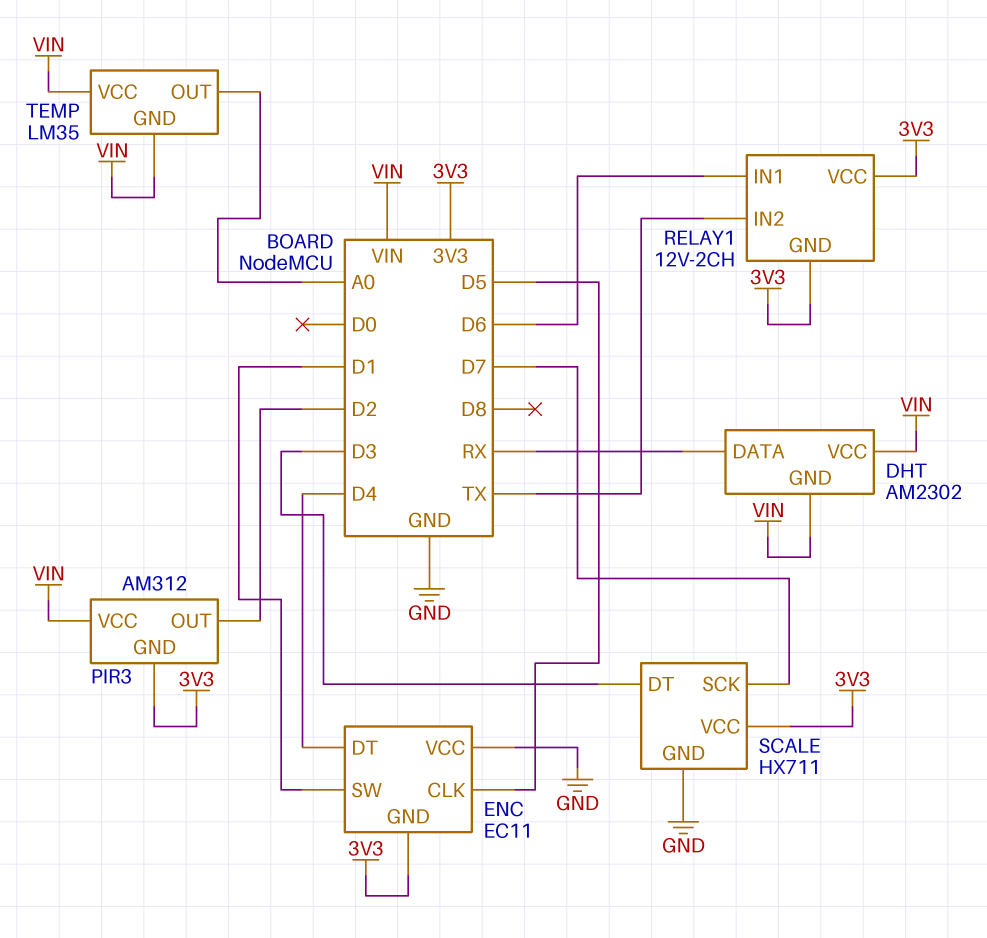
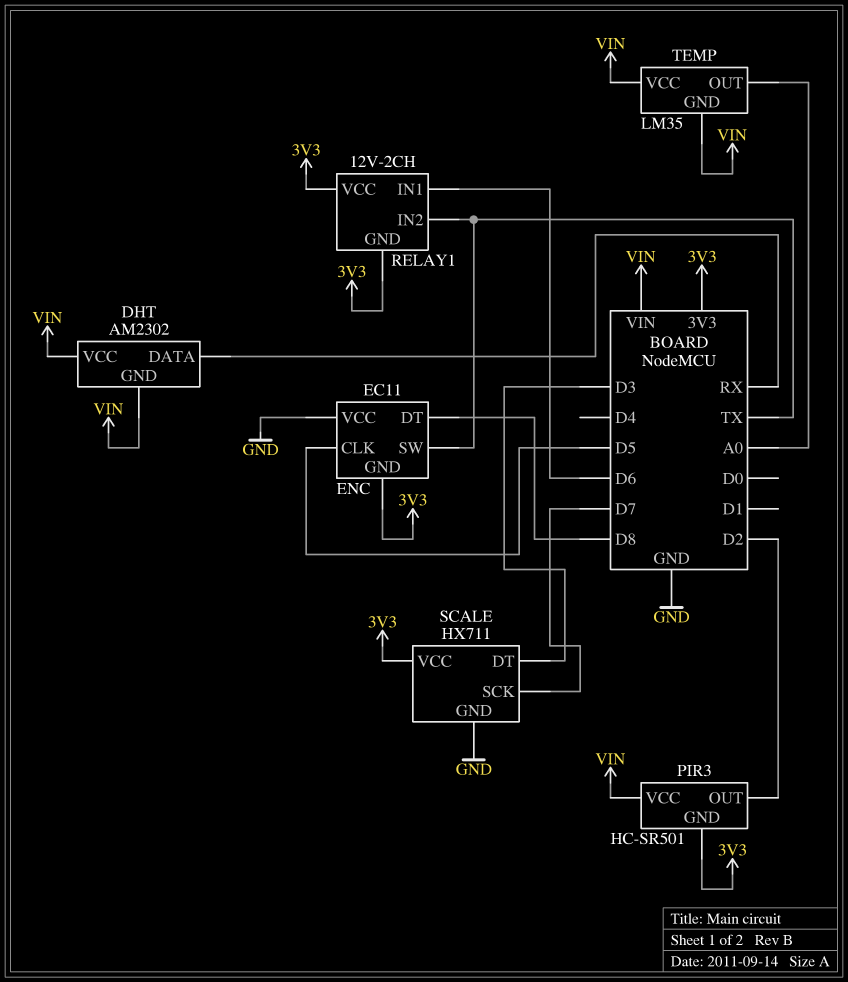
ENC pin DT: D4 -> D8
ENC pin SW: D1 -> TX
PIR3: AM312 -> HC-SR501

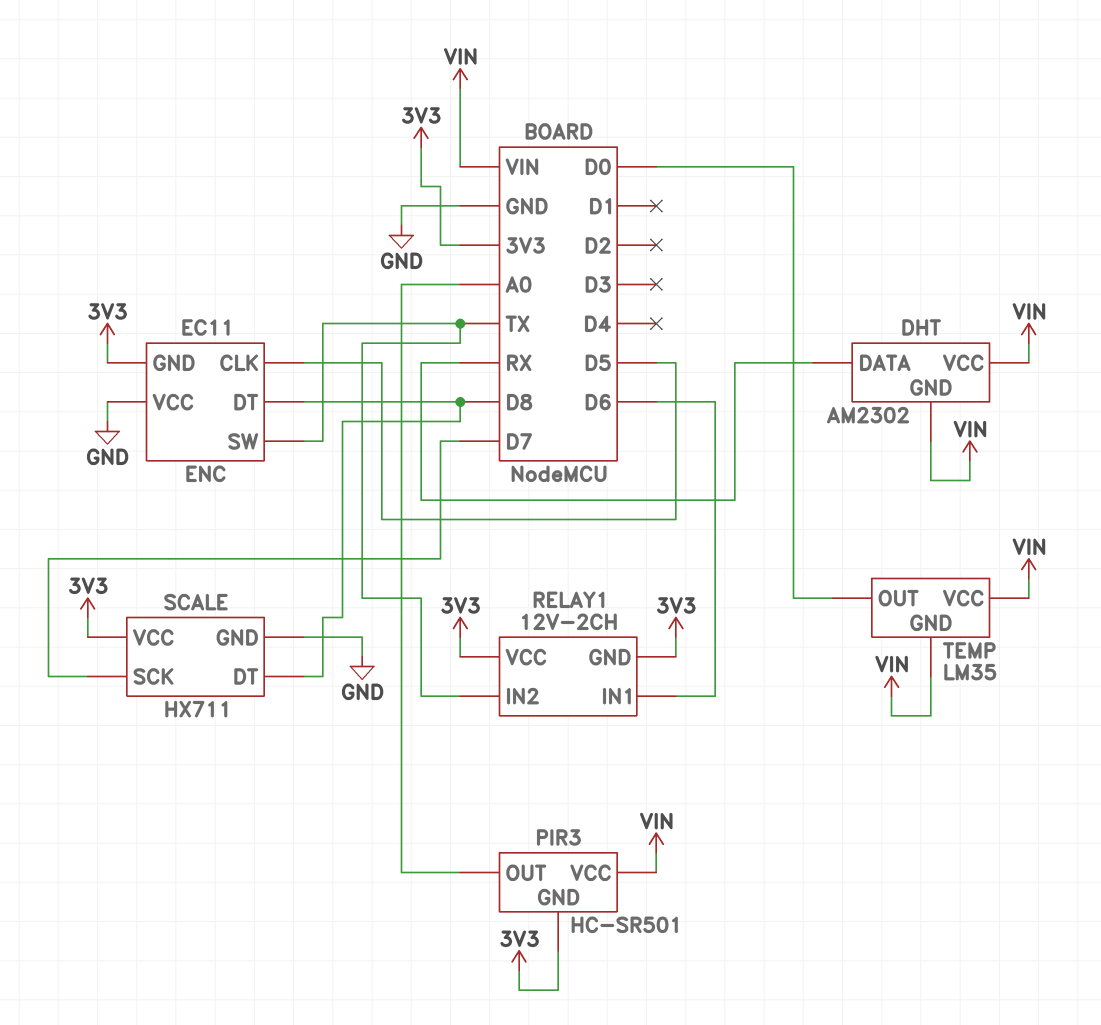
PIR3 pin OUT: D2 -> A0
SCALE pin DT: D3 -> D8
TEMP pin OUT: A0 -> D0

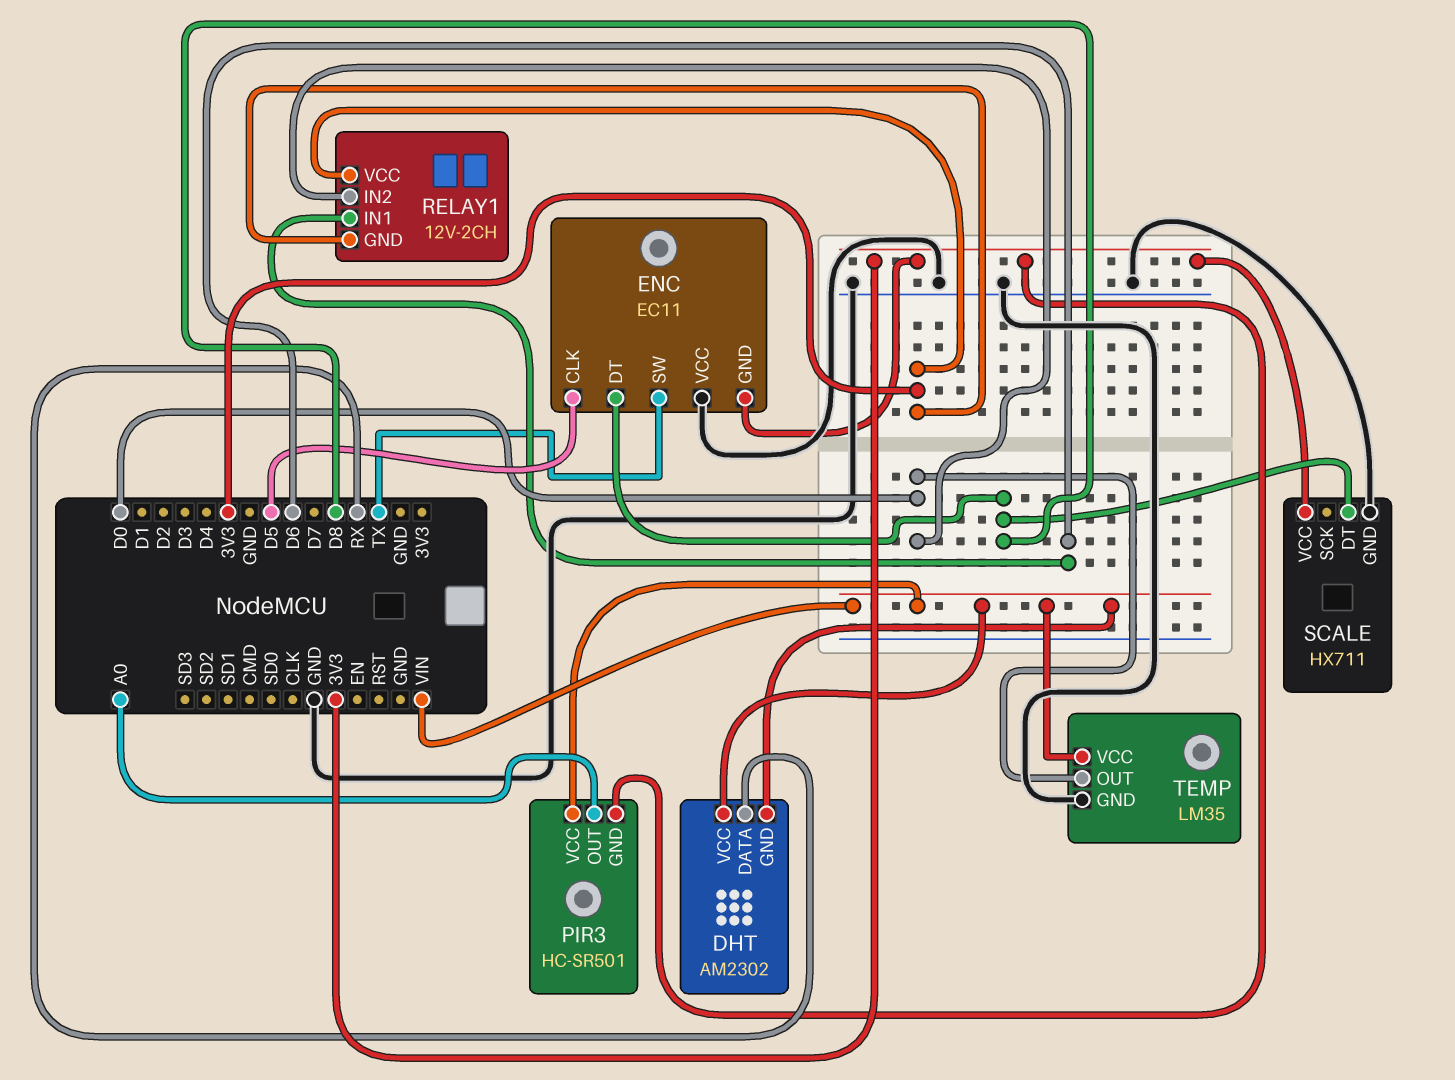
RELAY1 pin IN2: TX -> D0
SCALE pin SCK: D7 -> none
TEMP pin GND: VIN -> GND

